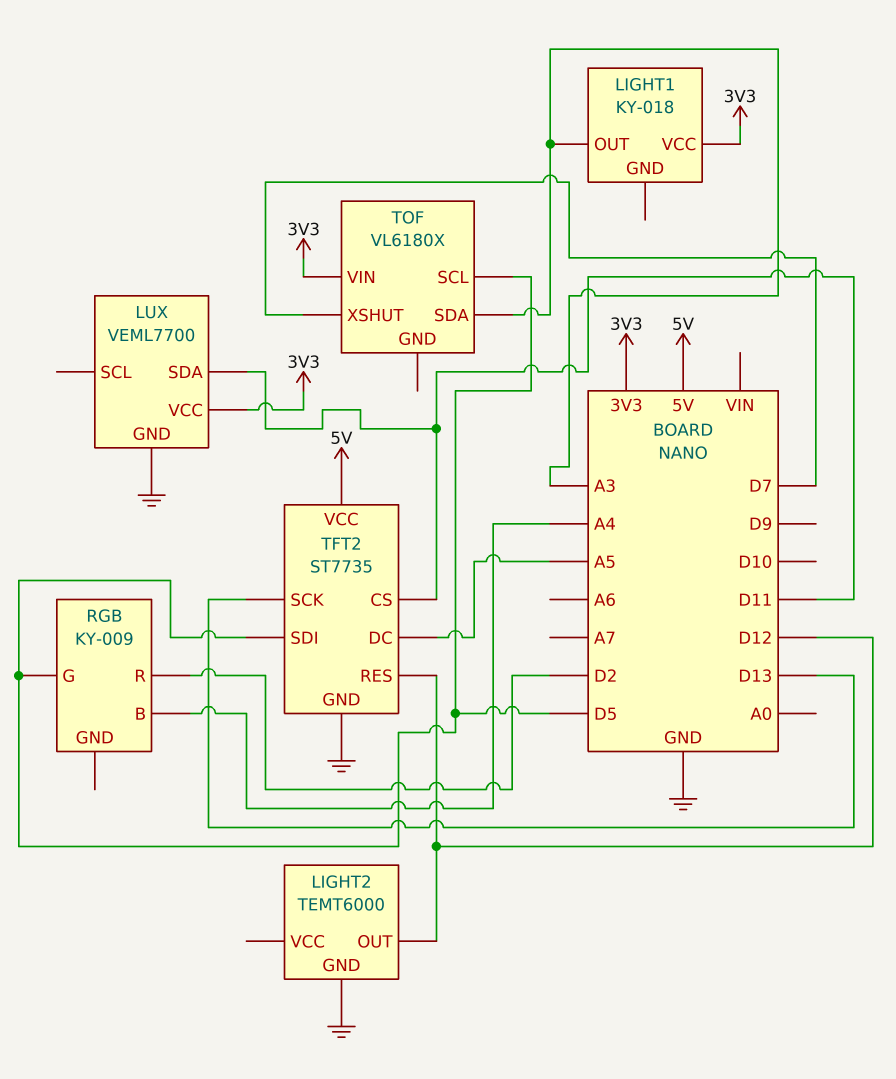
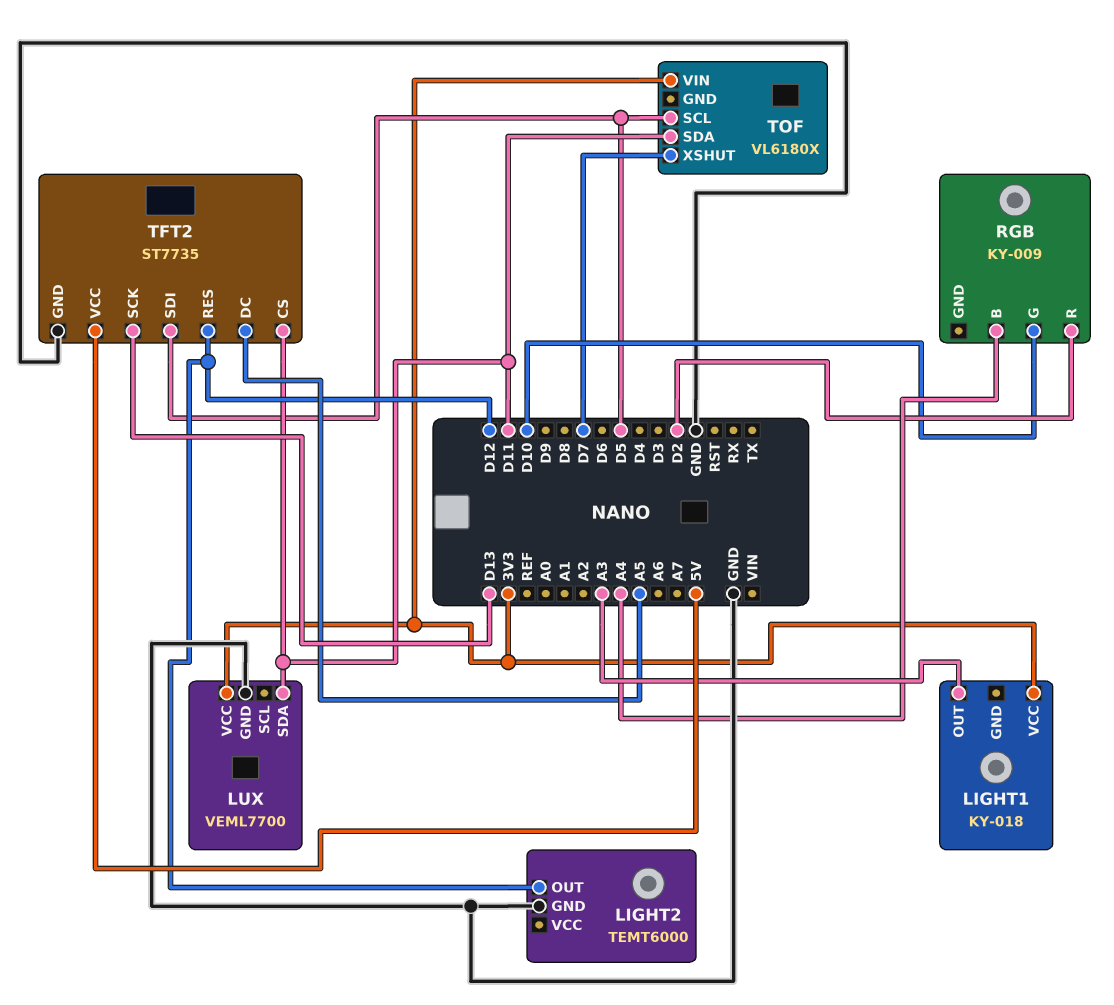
RGB pin G: D5 -> D10
TOF pin SDA: A3 -> D11

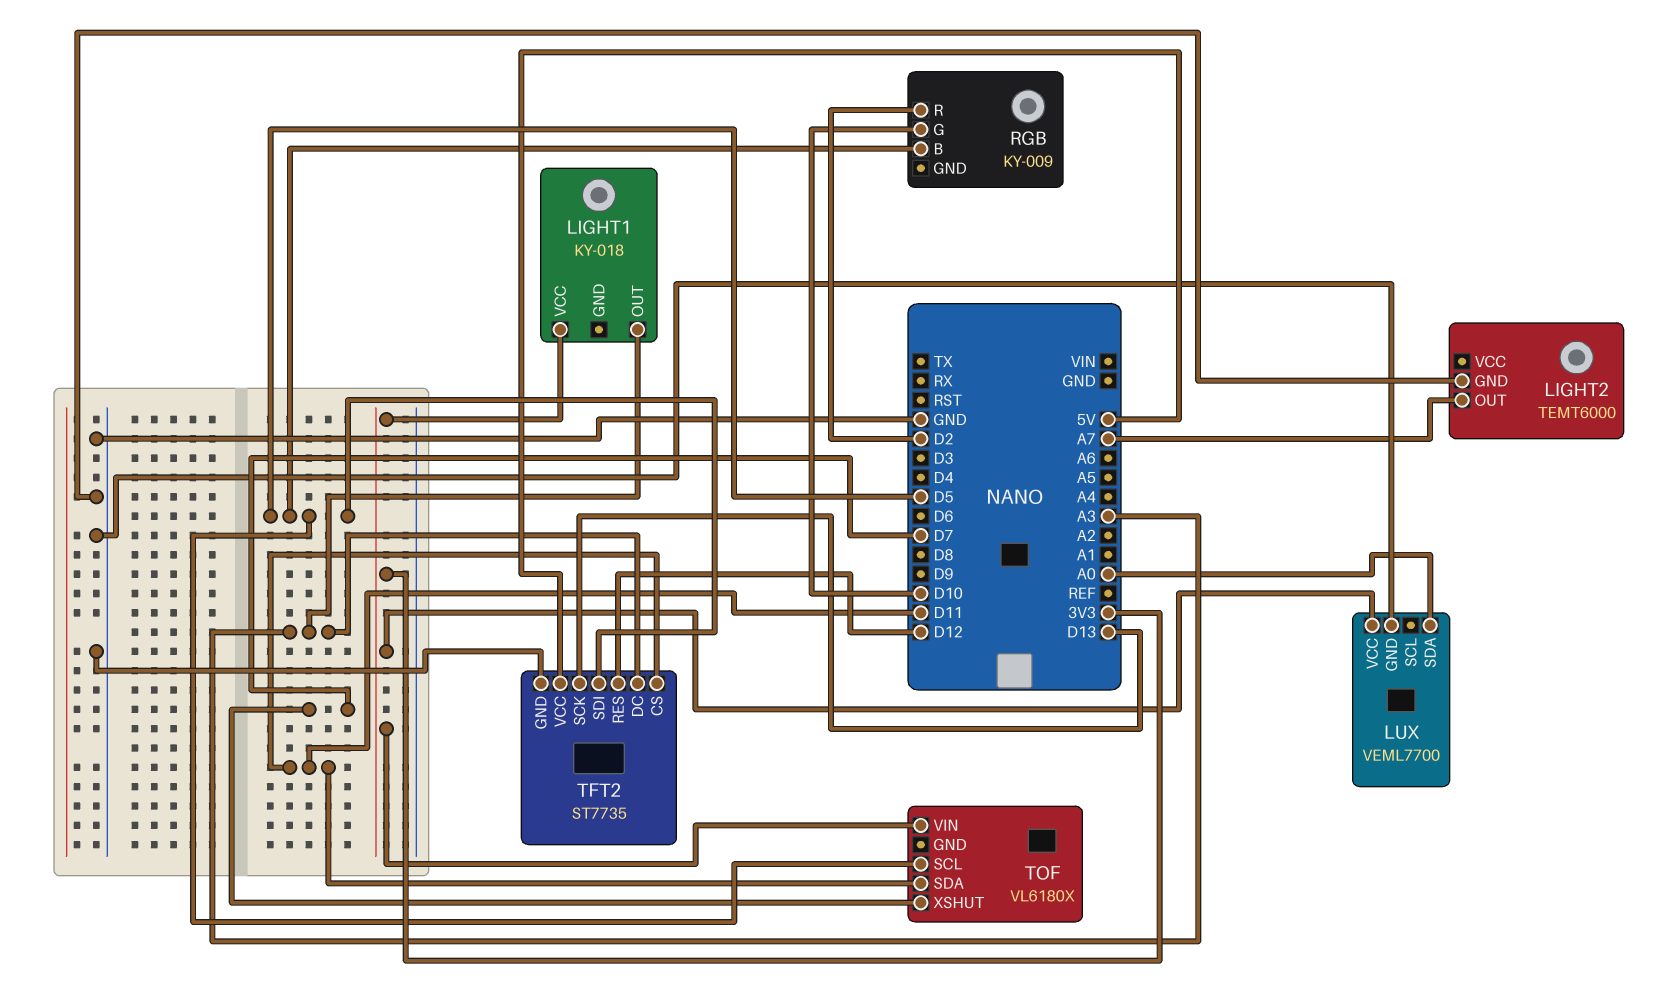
LIGHT2 pin OUT: D12 -> A7
LUX pin SDA: D11 -> A0
RGB pin B: A4 -> D5
TFT2 pin DC: A5 -> A3

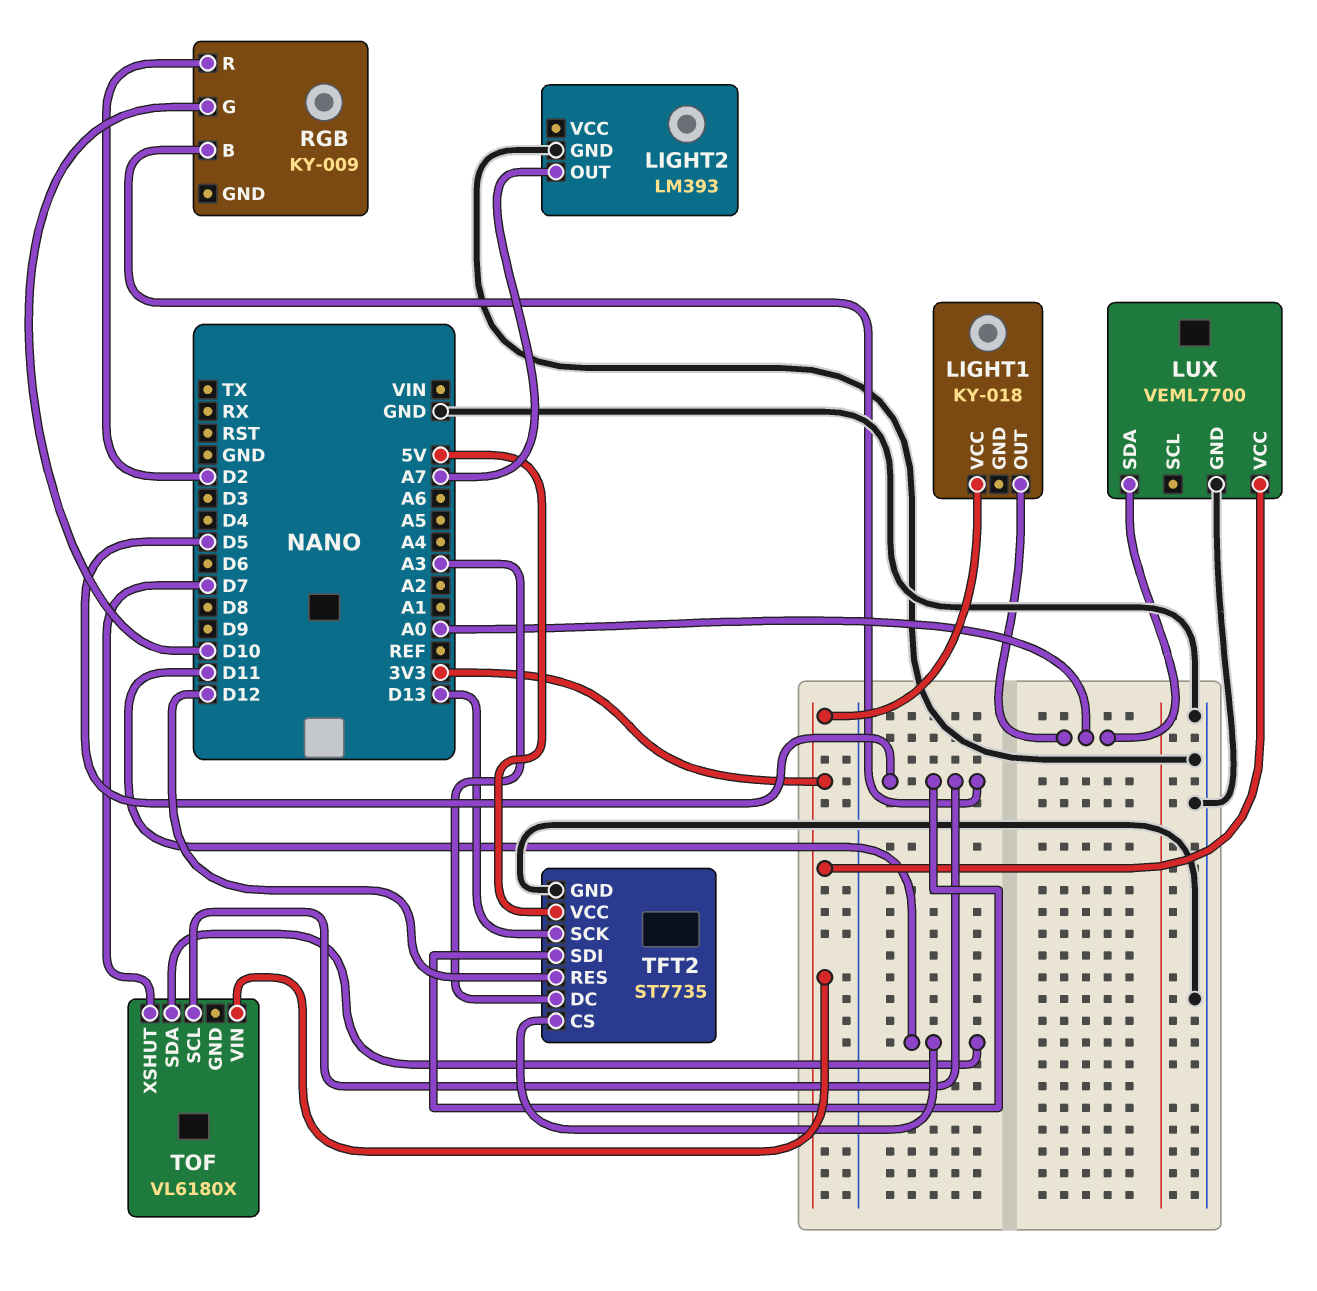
LIGHT1 pin OUT: A3 -> A0
LIGHT2: TEMT6000 -> LM393

